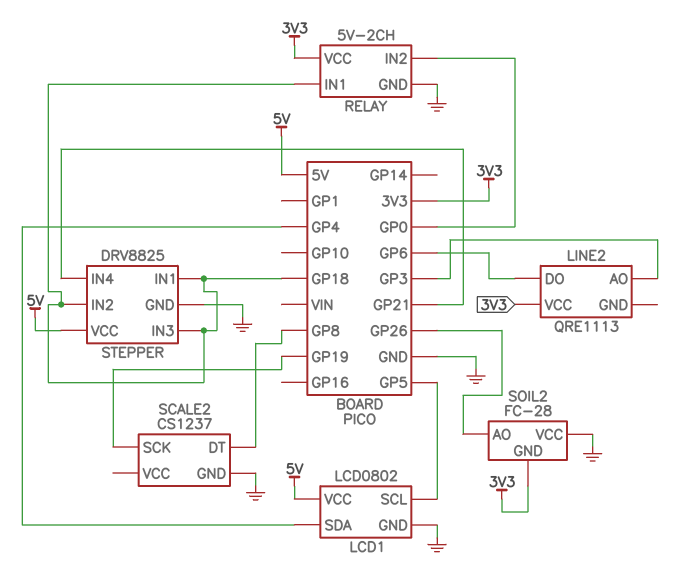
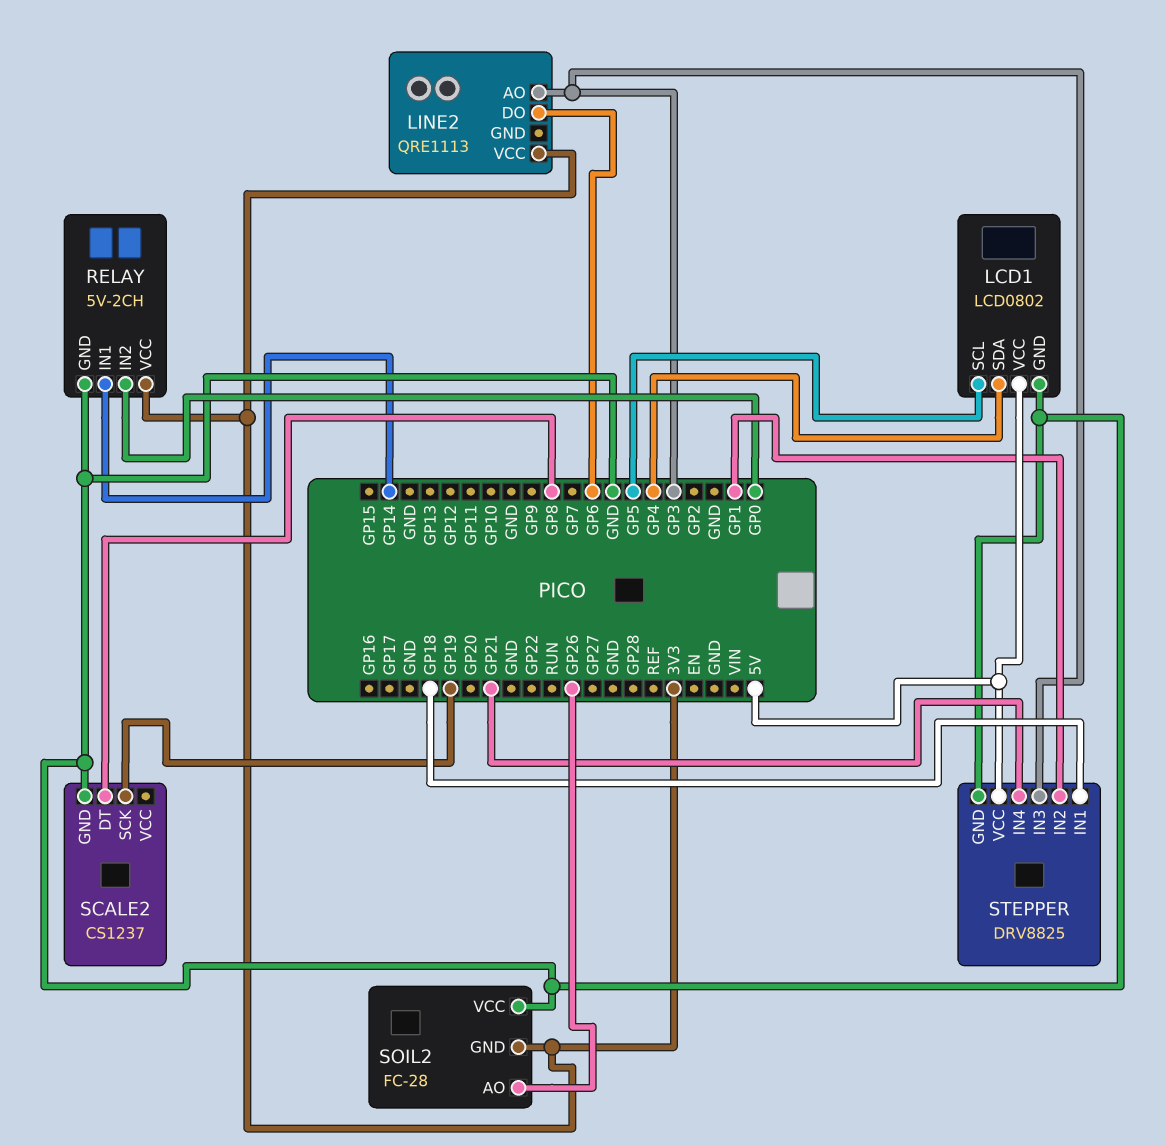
RELAY pin IN1: GP18 -> GP14
STEPPER pin IN2: GP18 -> GP1
STEPPER pin IN3: GP18 -> GP3

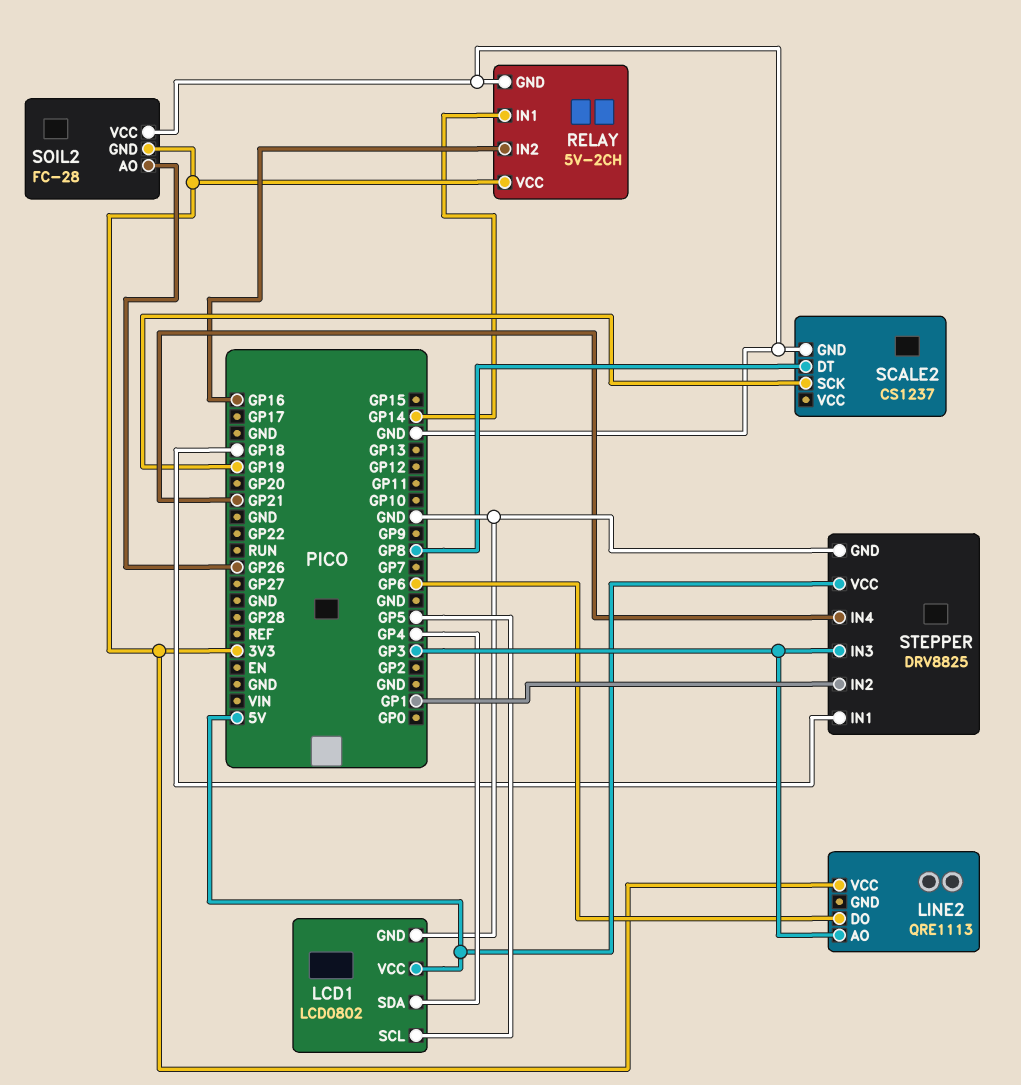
RELAY pin IN2: GP0 -> GP16

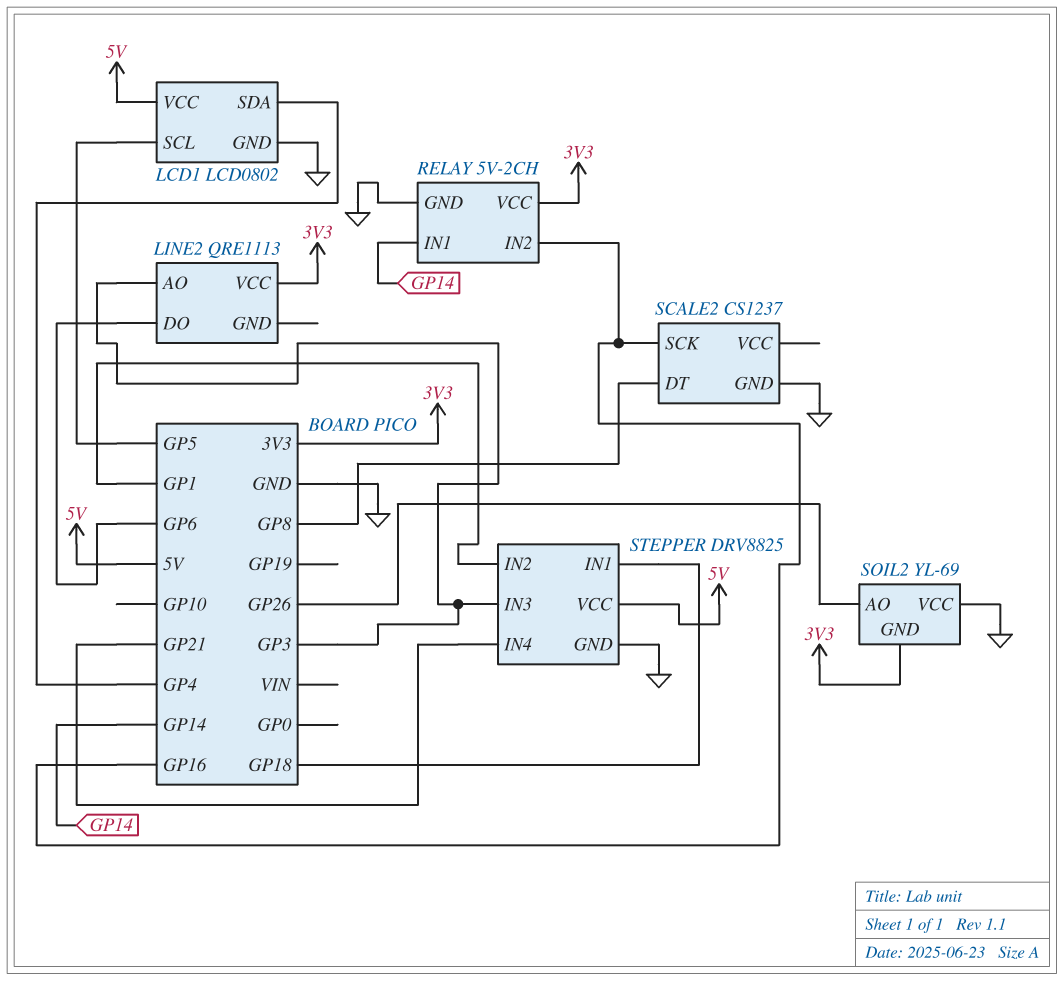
SCALE2 pin SCK: GP19 -> GP16
SOIL2: FC-28 -> YL-69

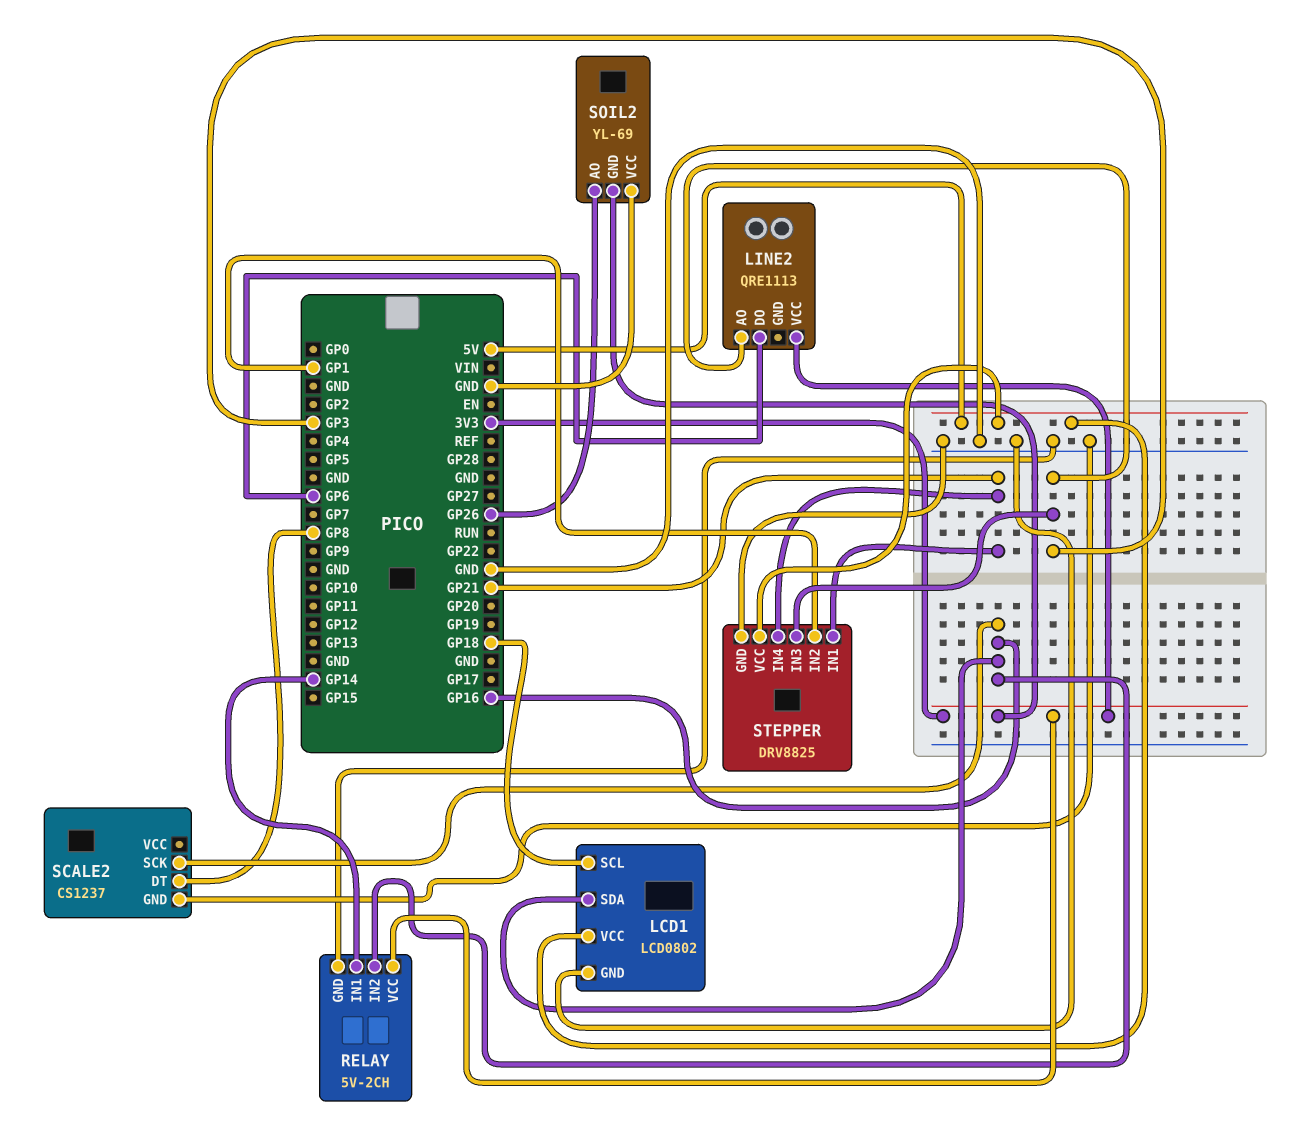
LCD1 pin SCL: GP5 -> GP18
LCD1 pin SDA: GP4 -> GP16
STEPPER pin IN1: GP18 -> GP21

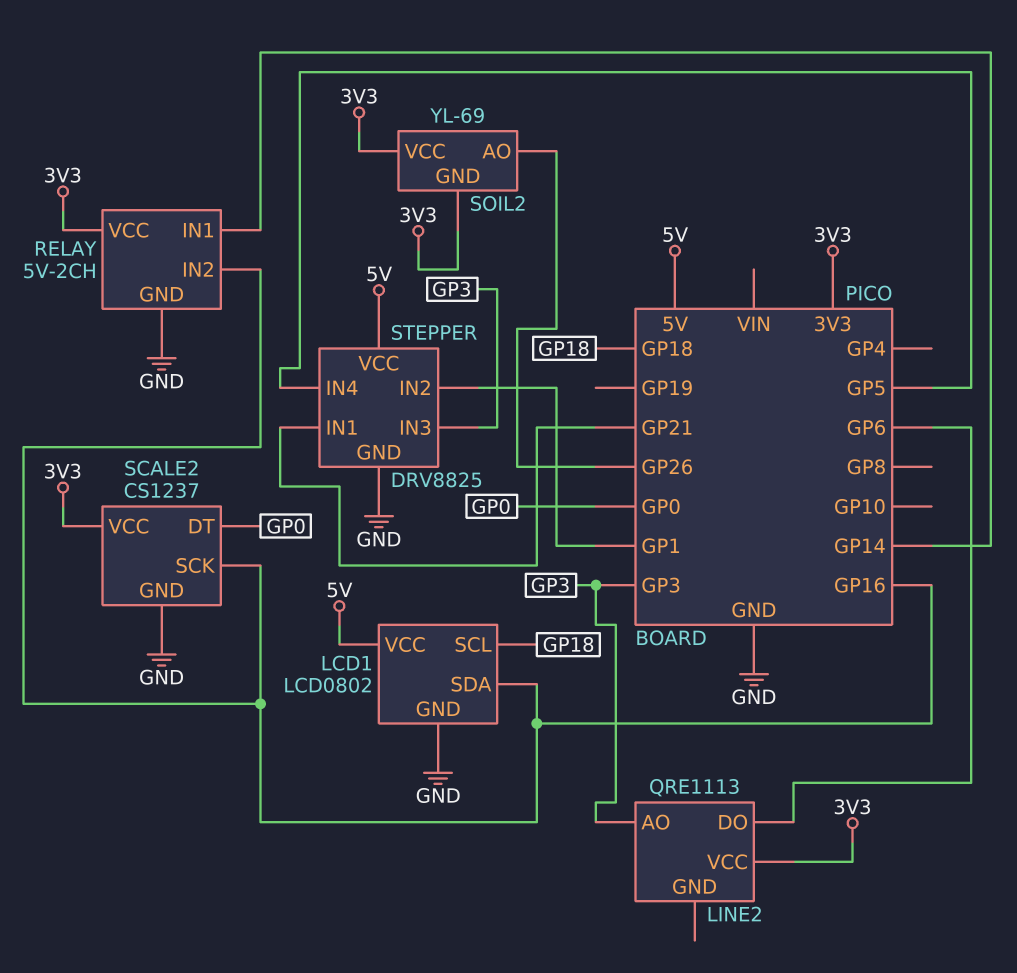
SCALE2 pin DT: GP8 -> GP0
SCALE2 pin VCC: none -> 3V3
SOIL2 pin VCC: GND -> 3V3
STEPPER pin IN4: GP21 -> GP5

